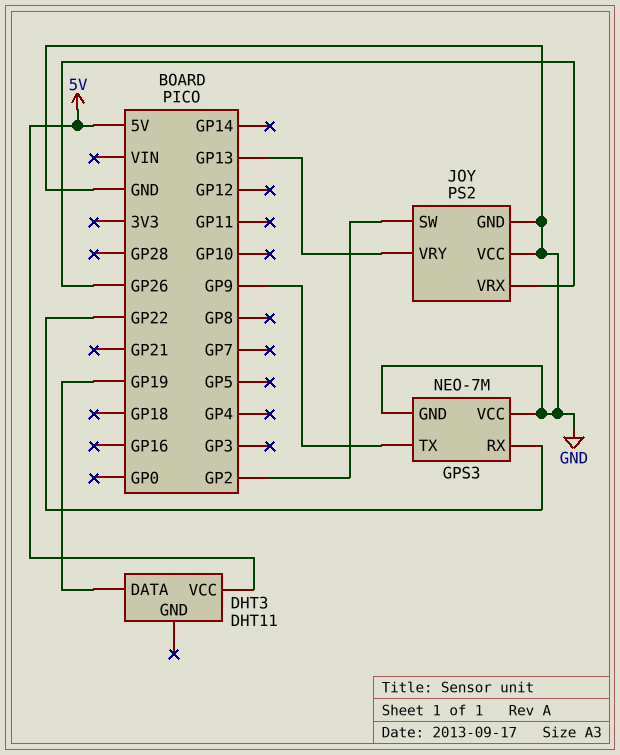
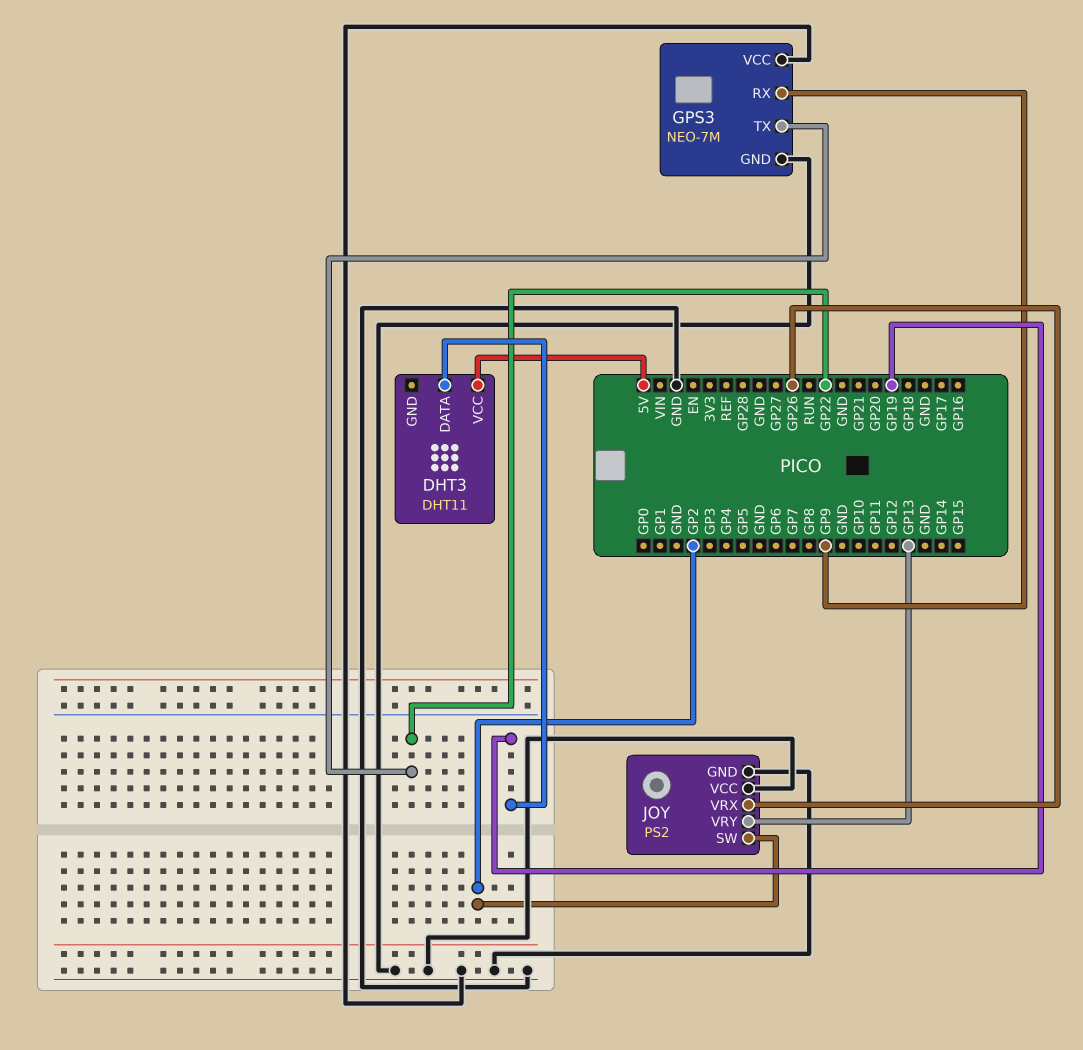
GPS3 pin RX: GP22 -> GP9
GPS3 pin TX: GP9 -> GP22

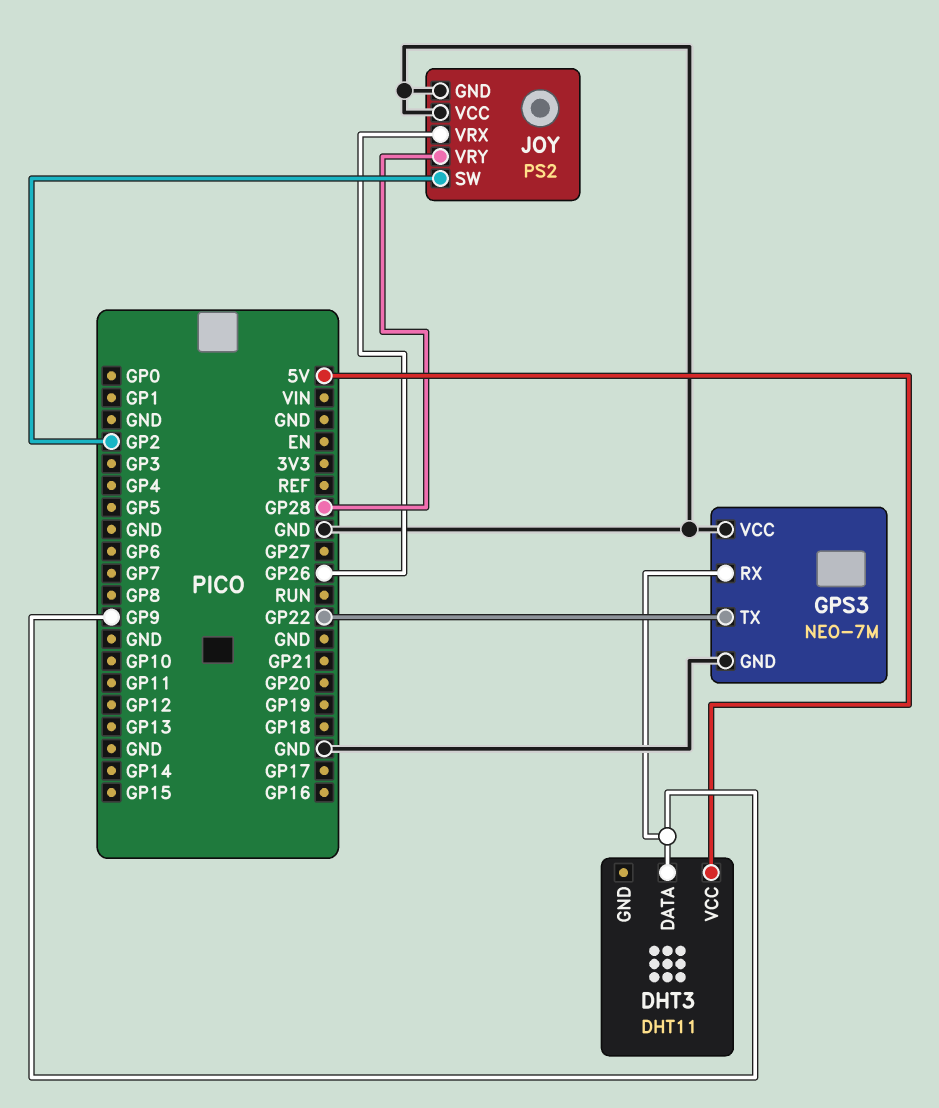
DHT3 pin DATA: GP19 -> GP9
JOY pin VRY: GP13 -> GP28

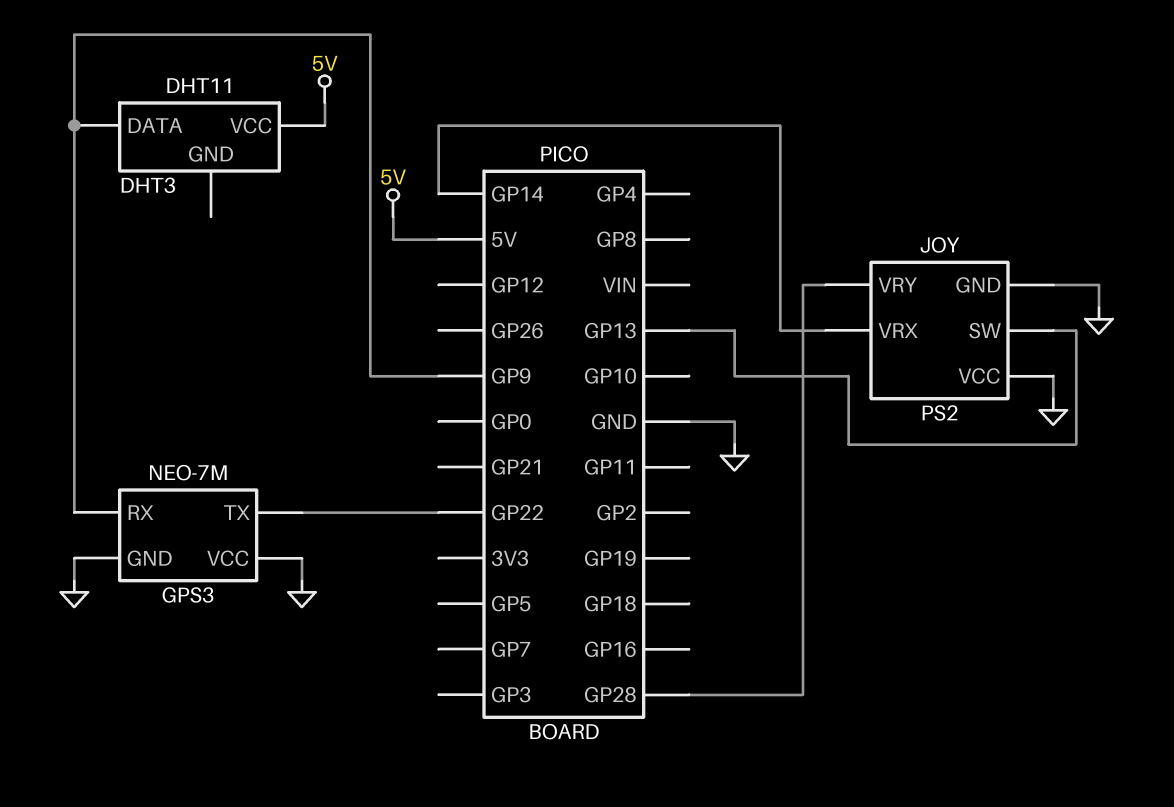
JOY pin SW: GP2 -> GP13
JOY pin VRX: GP26 -> GP14

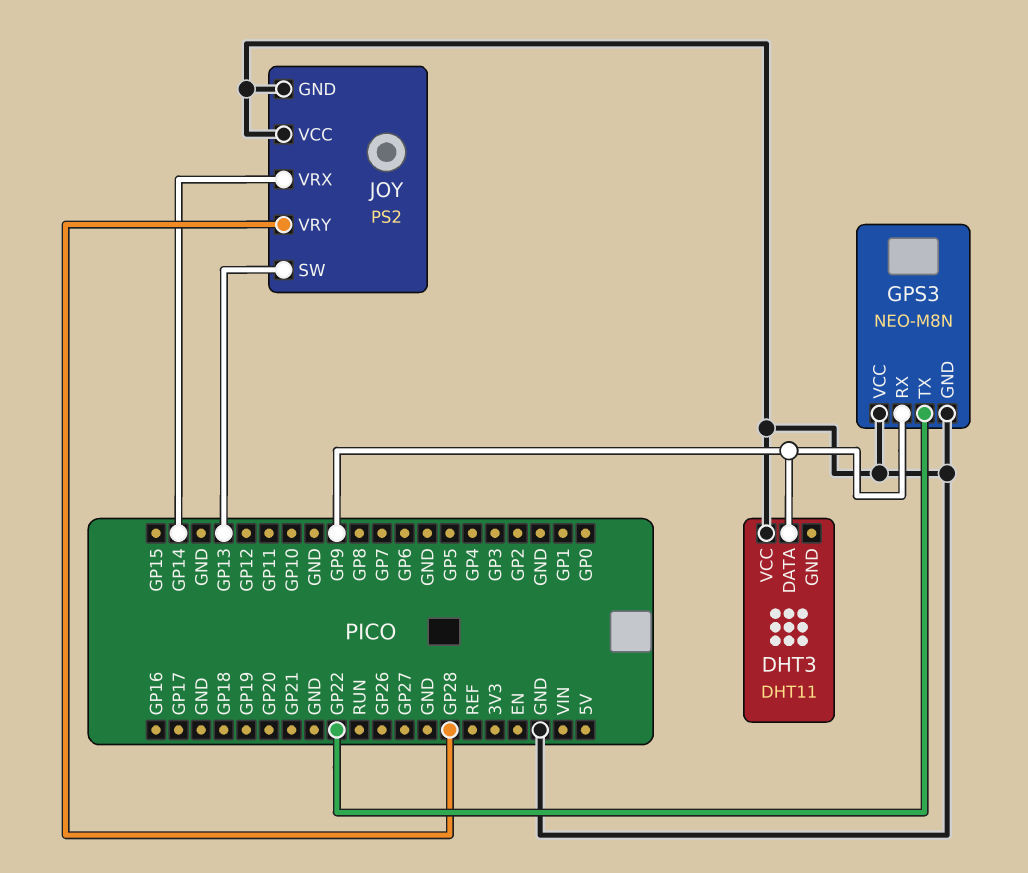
DHT3 pin VCC: 5V -> GND
GPS3: NEO-7M -> NEO-M8N

